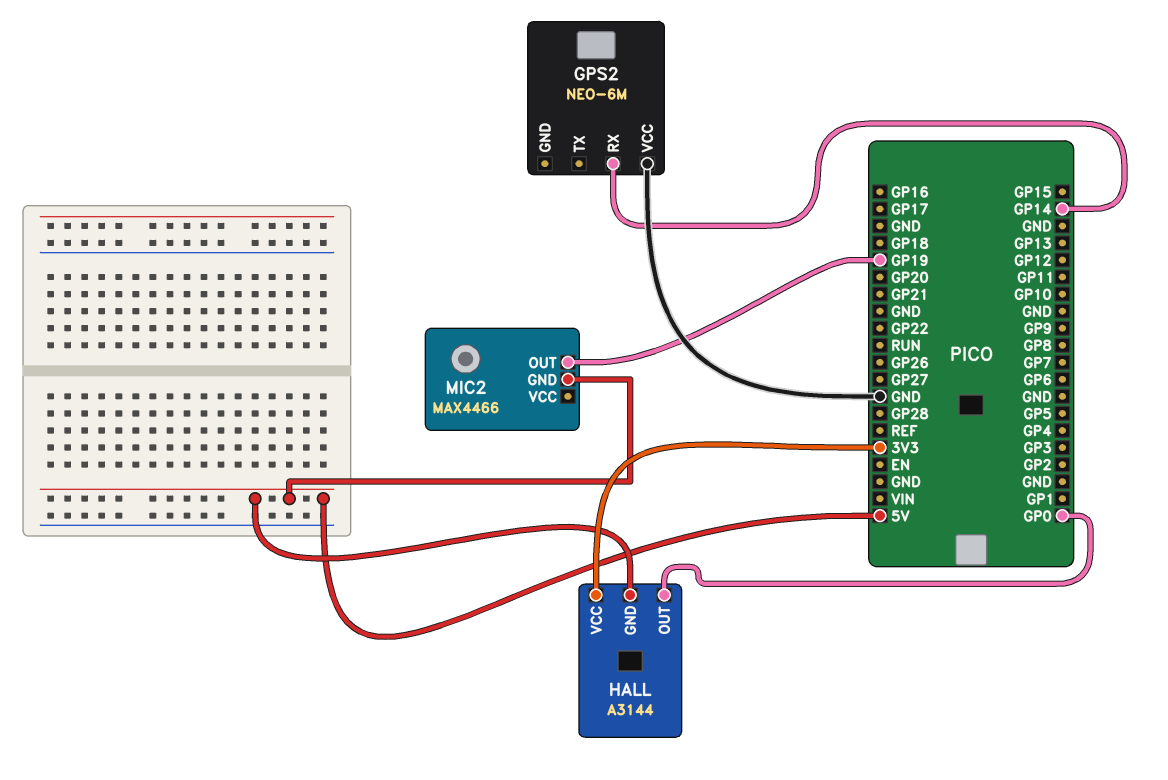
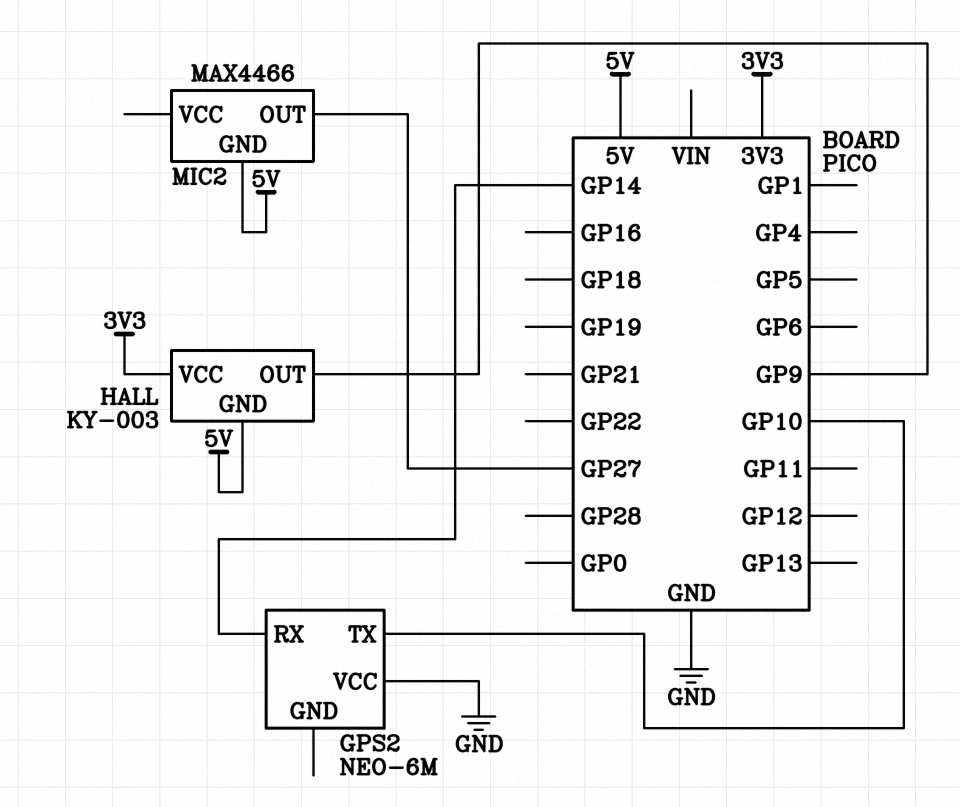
GPS2 pin TX: none -> GP10
HALL: A3144 -> KY-003
HALL pin OUT: GP0 -> GP9
MIC2 pin OUT: GP19 -> GP27

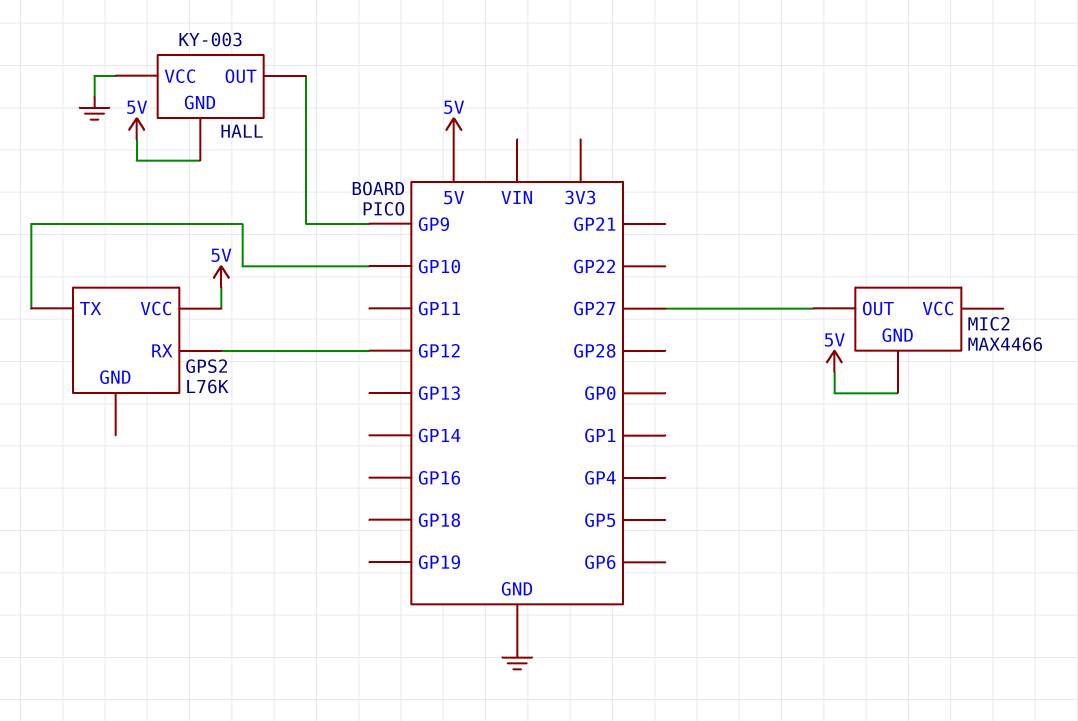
GPS2: NEO-6M -> L76K
GPS2 pin RX: GP14 -> GP12
GPS2 pin VCC: GND -> 5V
HALL pin VCC: 3V3 -> GND

